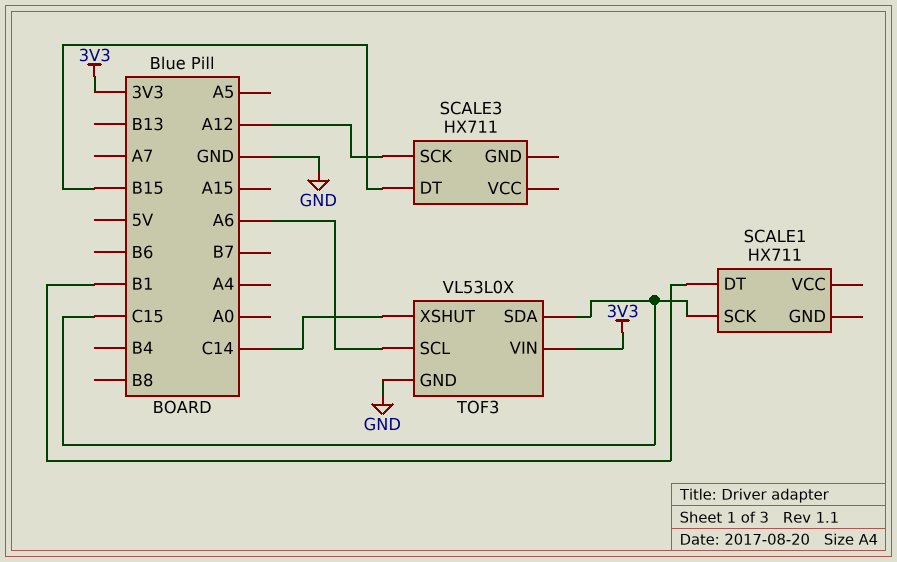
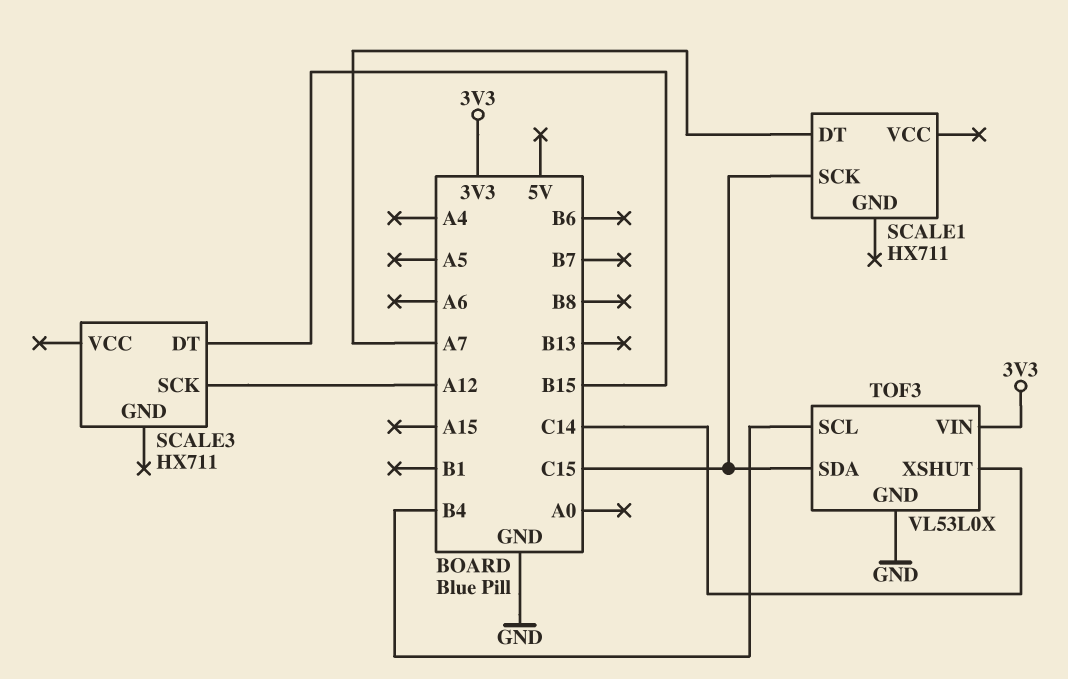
SCALE1 pin DT: B1 -> A7
TOF3 pin SCL: A6 -> B4

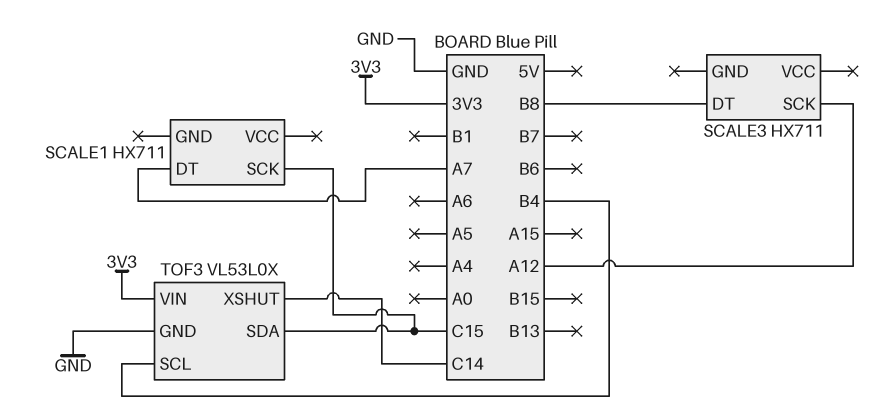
SCALE3 pin DT: B15 -> B8

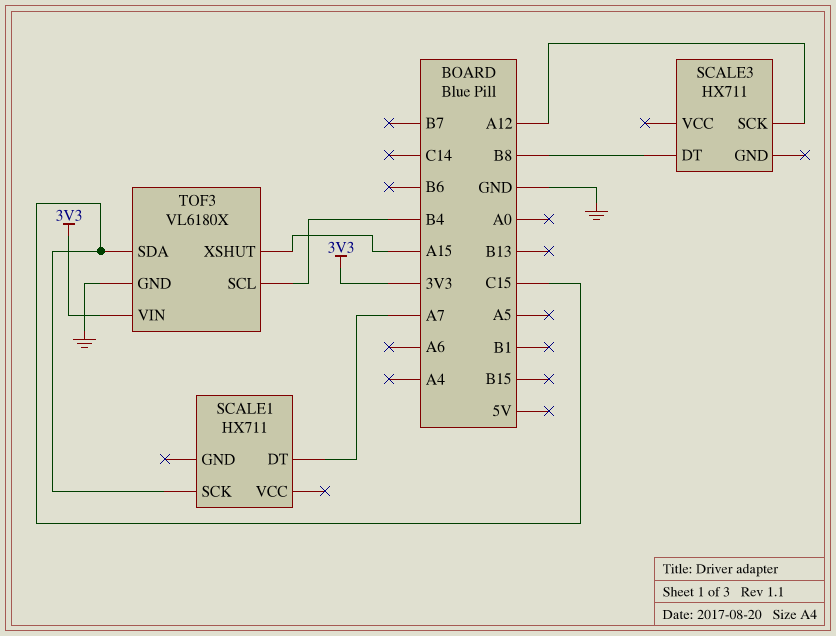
TOF3: VL53L0X -> VL6180X
TOF3 pin XSHUT: C14 -> A15

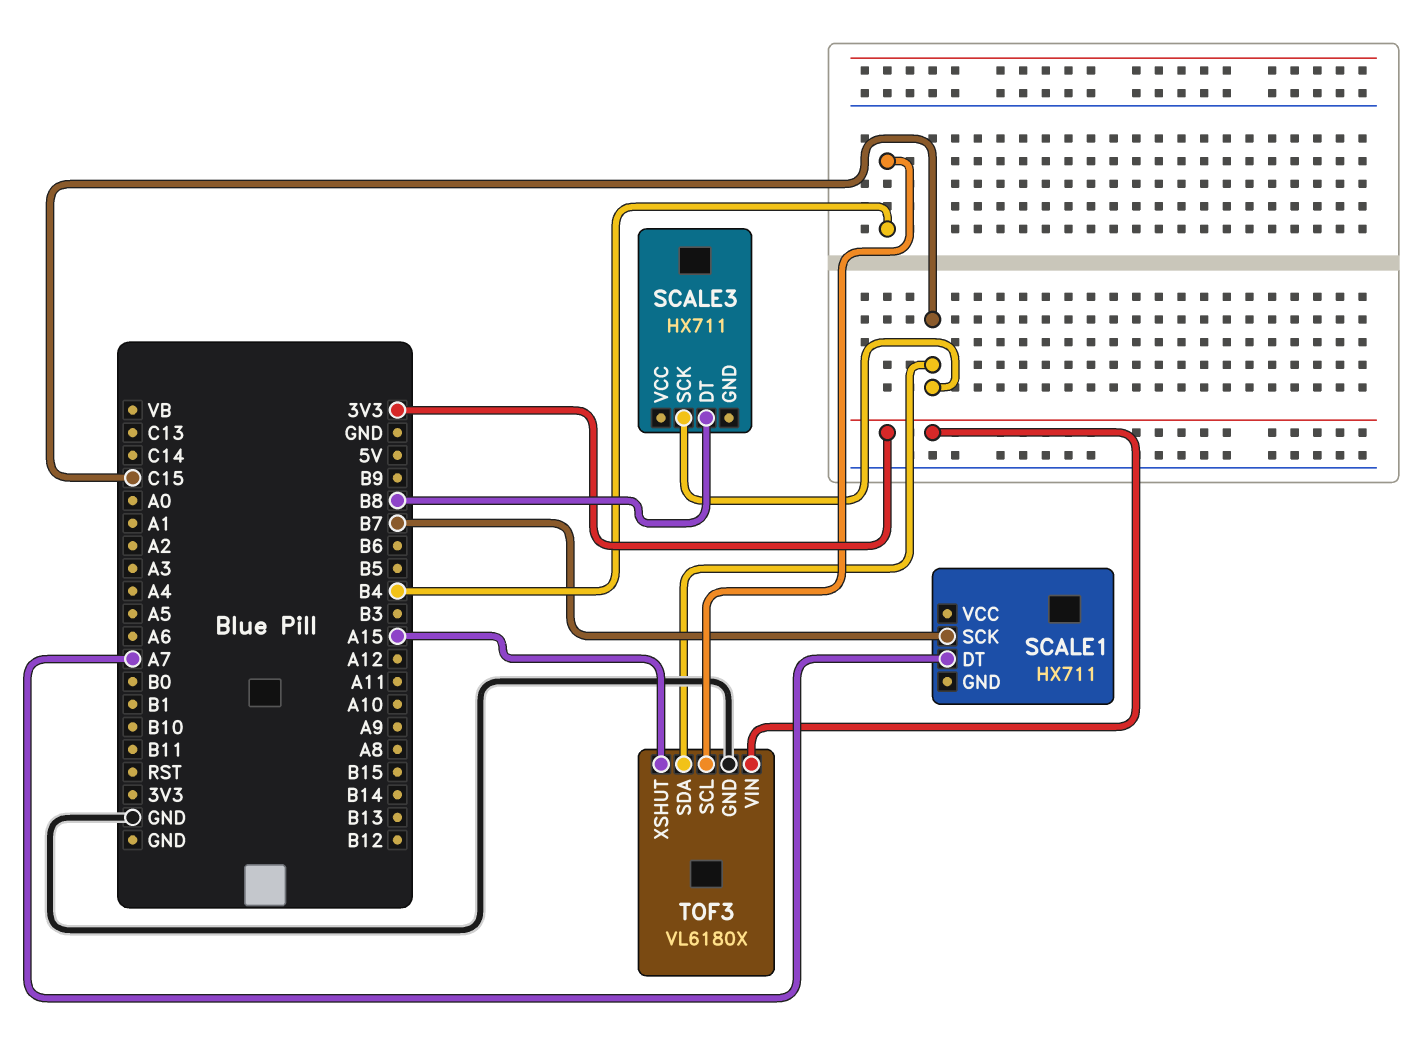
SCALE1 pin SCK: C15 -> B7
SCALE3 pin SCK: A12 -> C15

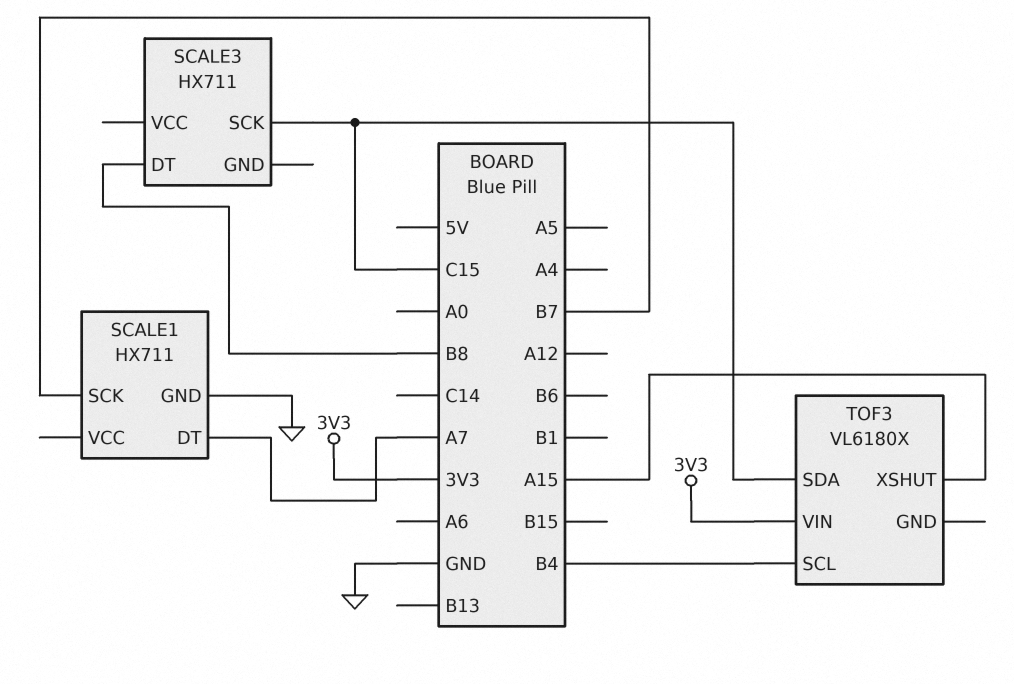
SCALE1 pin GND: none -> GND
TOF3 pin GND: GND -> none

